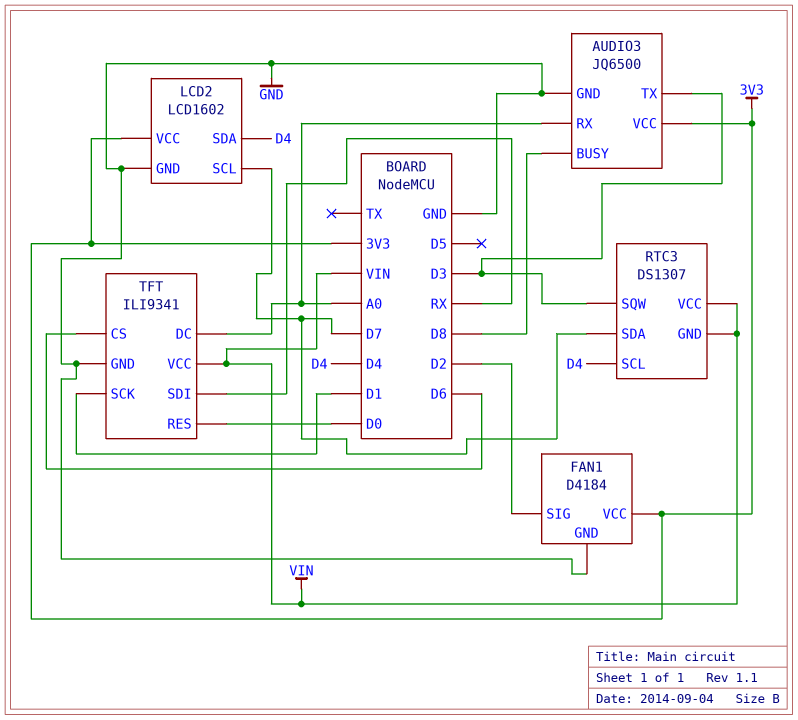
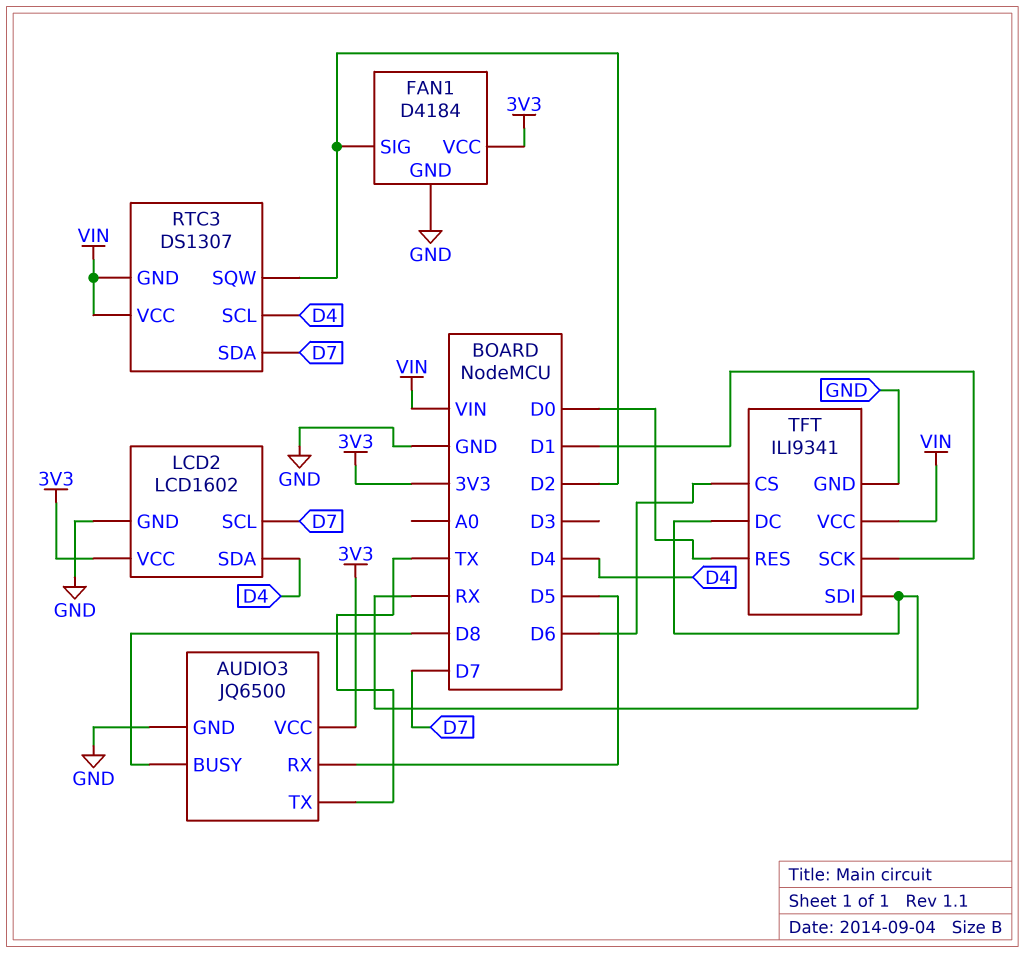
AUDIO3 pin RX: A0 -> D5
AUDIO3 pin TX: D3 -> TX
RTC3 pin SQW: D3 -> D2
TFT pin DC: A0 -> RX

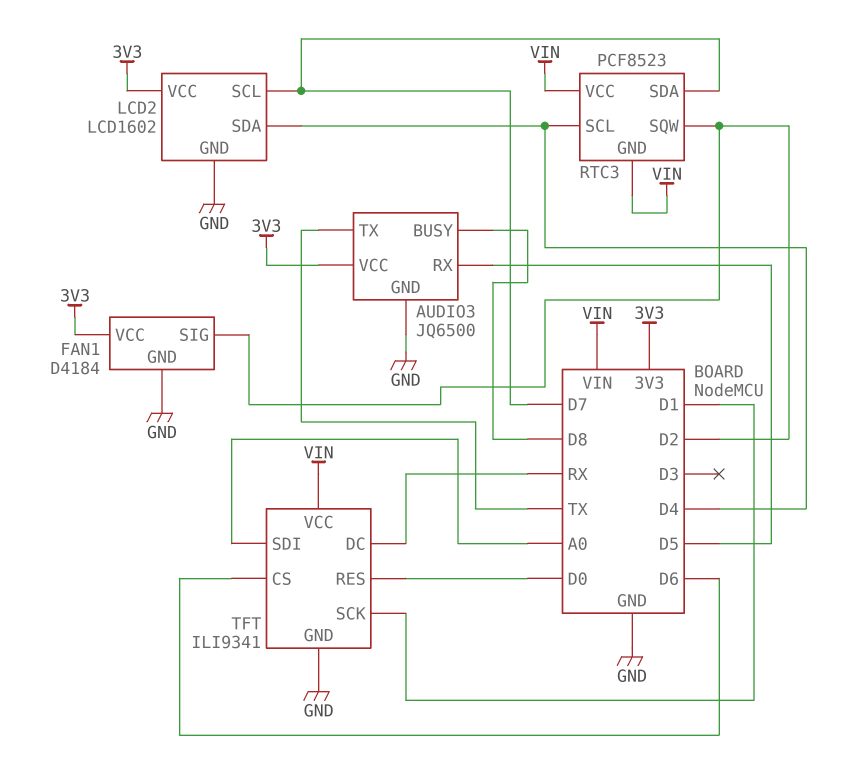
RTC3: DS1307 -> PCF8523
TFT pin SDI: RX -> A0

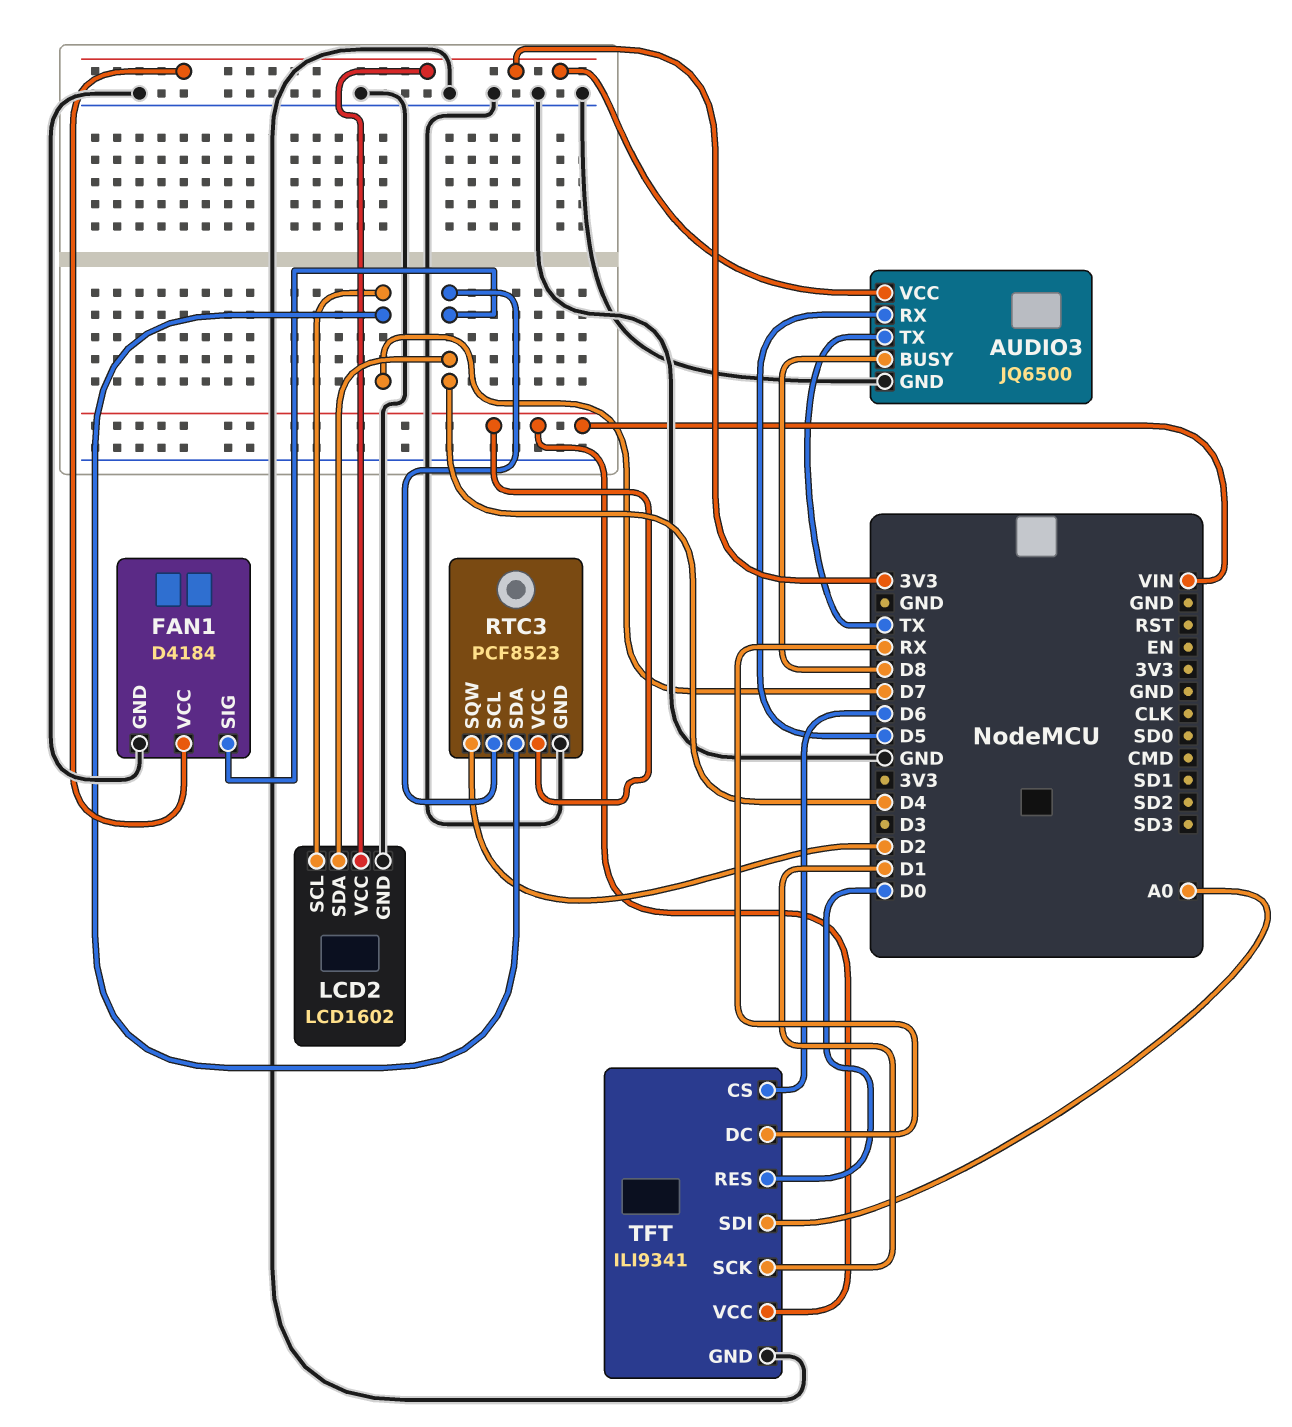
FAN1 pin SIG: D2 -> D4
RTC3 pin GND: VIN -> GND

